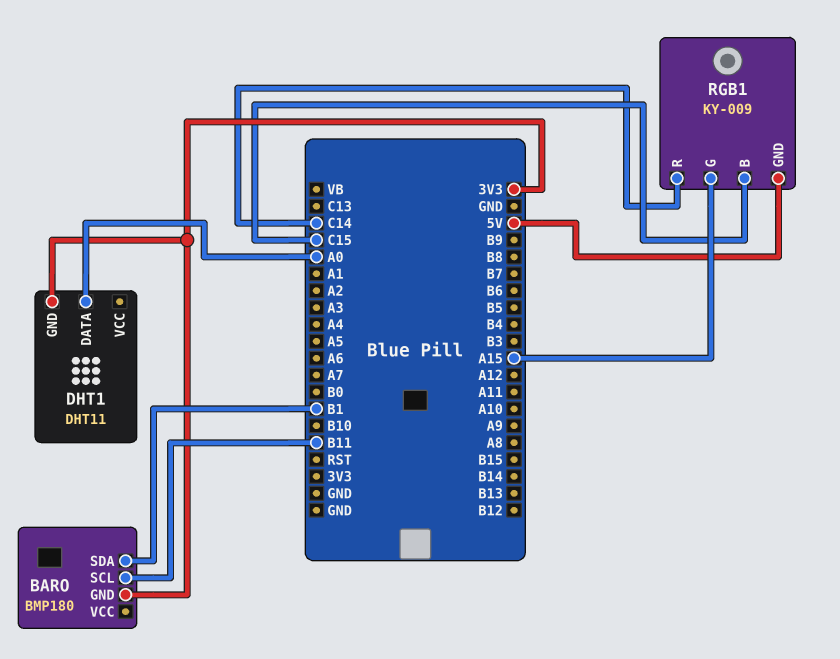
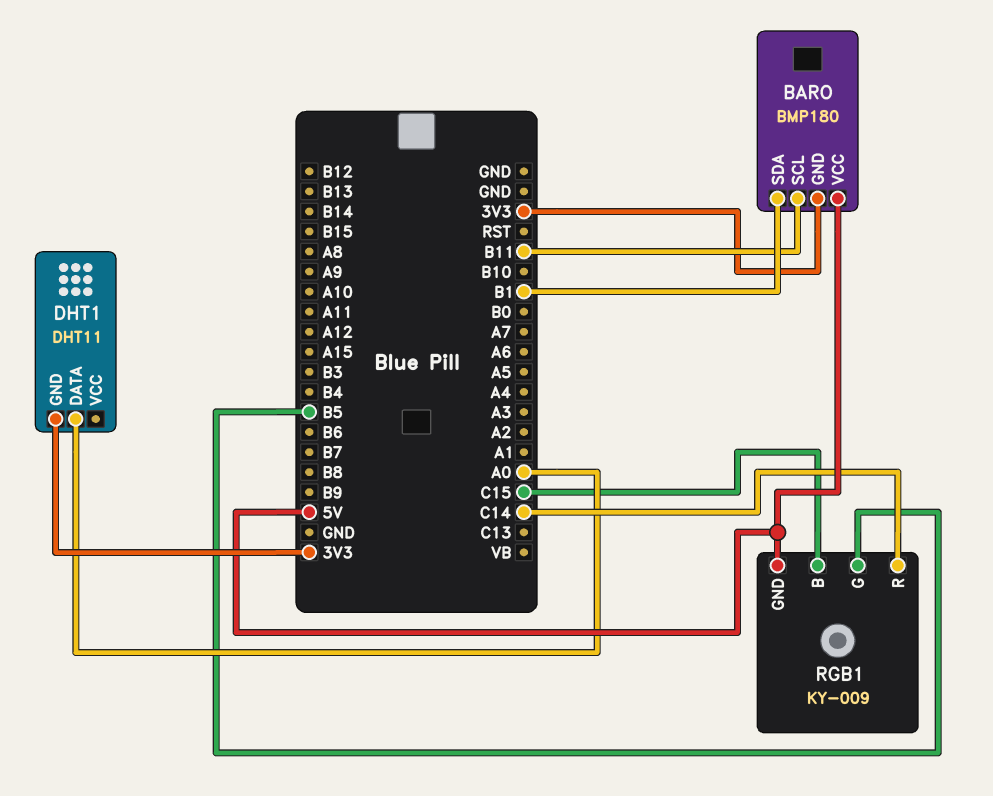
BARO pin VCC: none -> 5V
RGB1 pin G: A15 -> B5

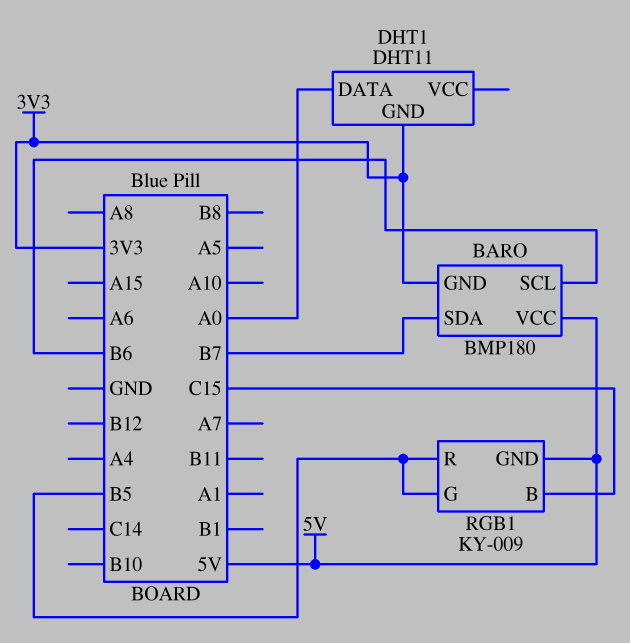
BARO pin SCL: B11 -> B6
BARO pin SDA: B1 -> B7
RGB1 pin R: C14 -> B5

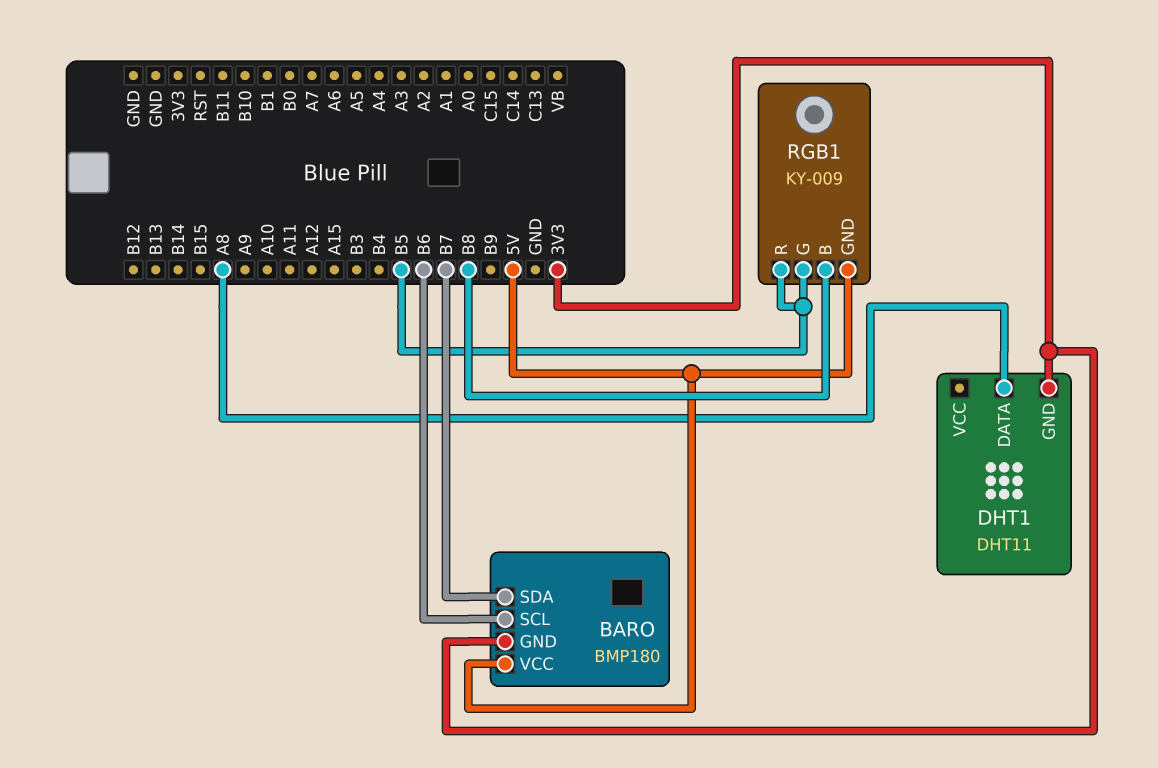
DHT1 pin DATA: A0 -> A8
RGB1 pin B: C15 -> B8

